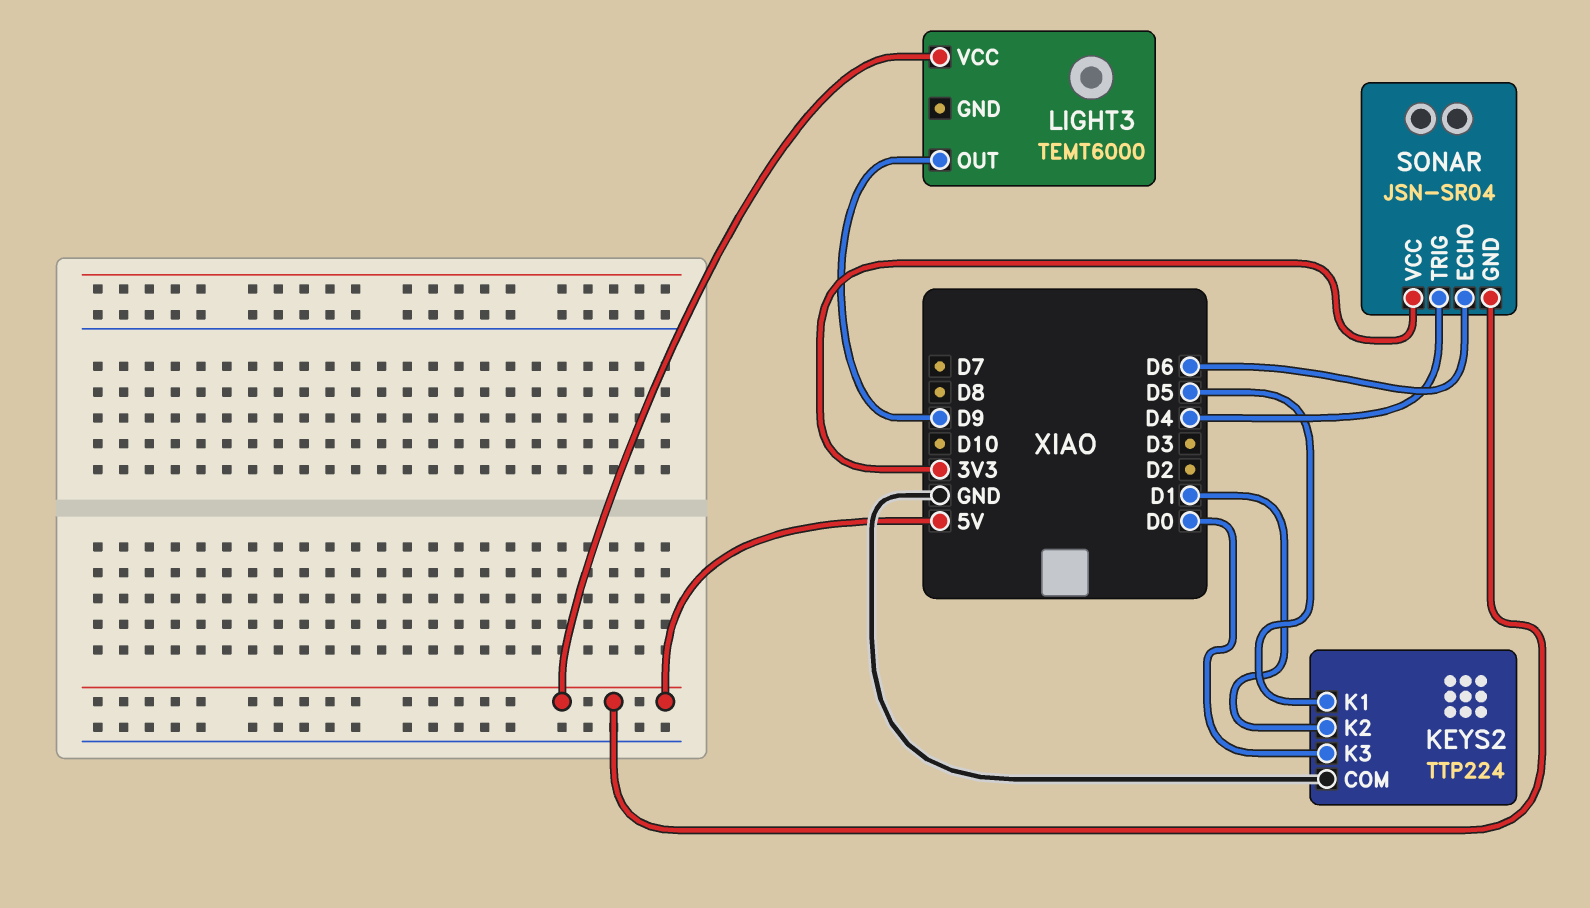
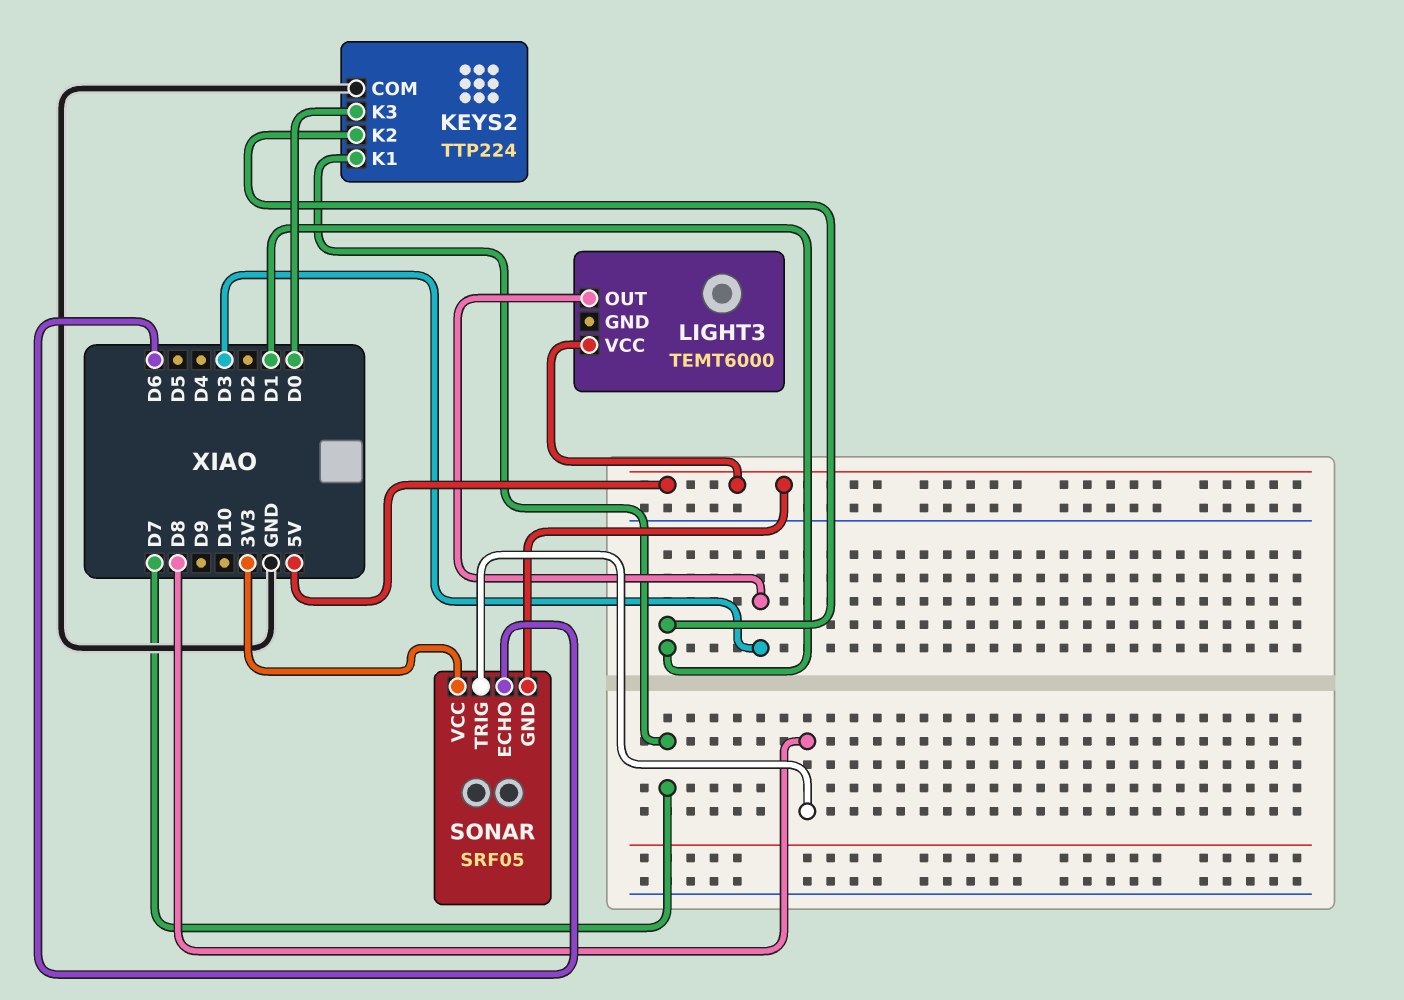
KEYS2 pin K1: D5 -> D7
LIGHT3 pin OUT: D9 -> D3
SONAR: JSN-SR04 -> SRF05
SONAR pin TRIG: D4 -> D8

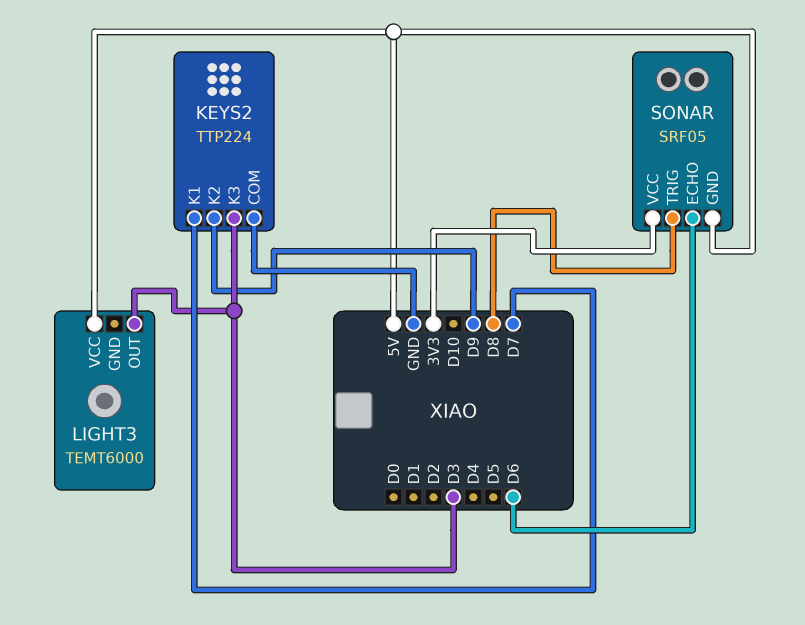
KEYS2 pin K2: D1 -> D9
KEYS2 pin K3: D0 -> D3

